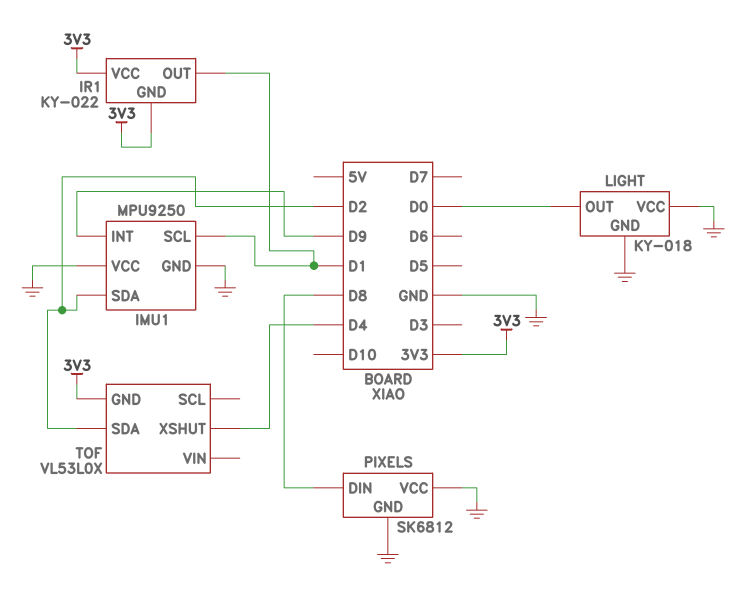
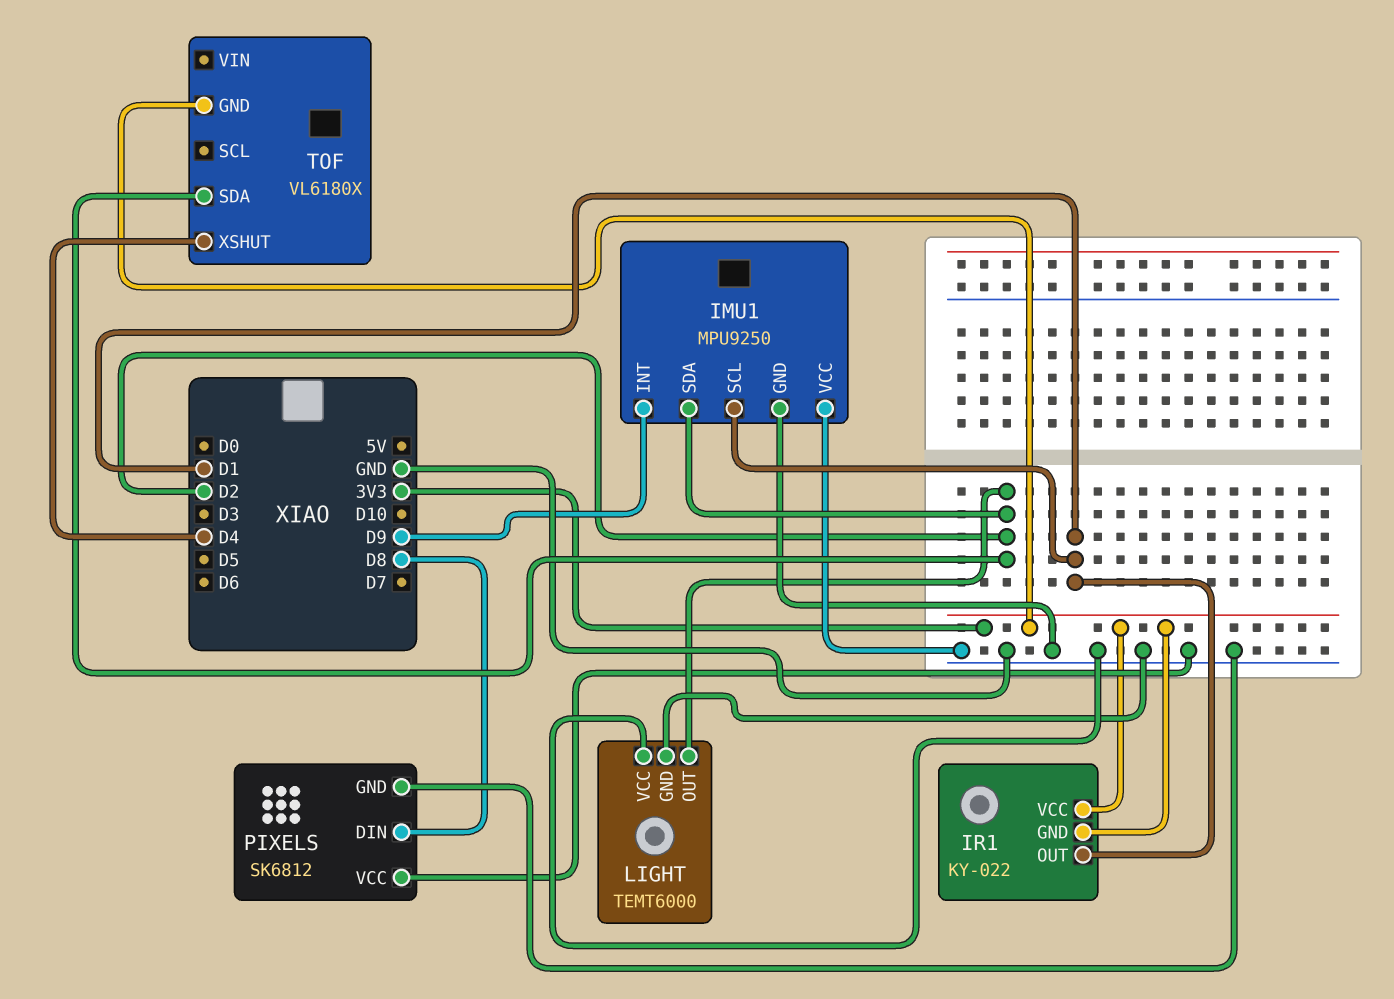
LIGHT: KY-018 -> TEMT6000
LIGHT pin OUT: D0 -> D2
TOF: VL53L0X -> VL6180X

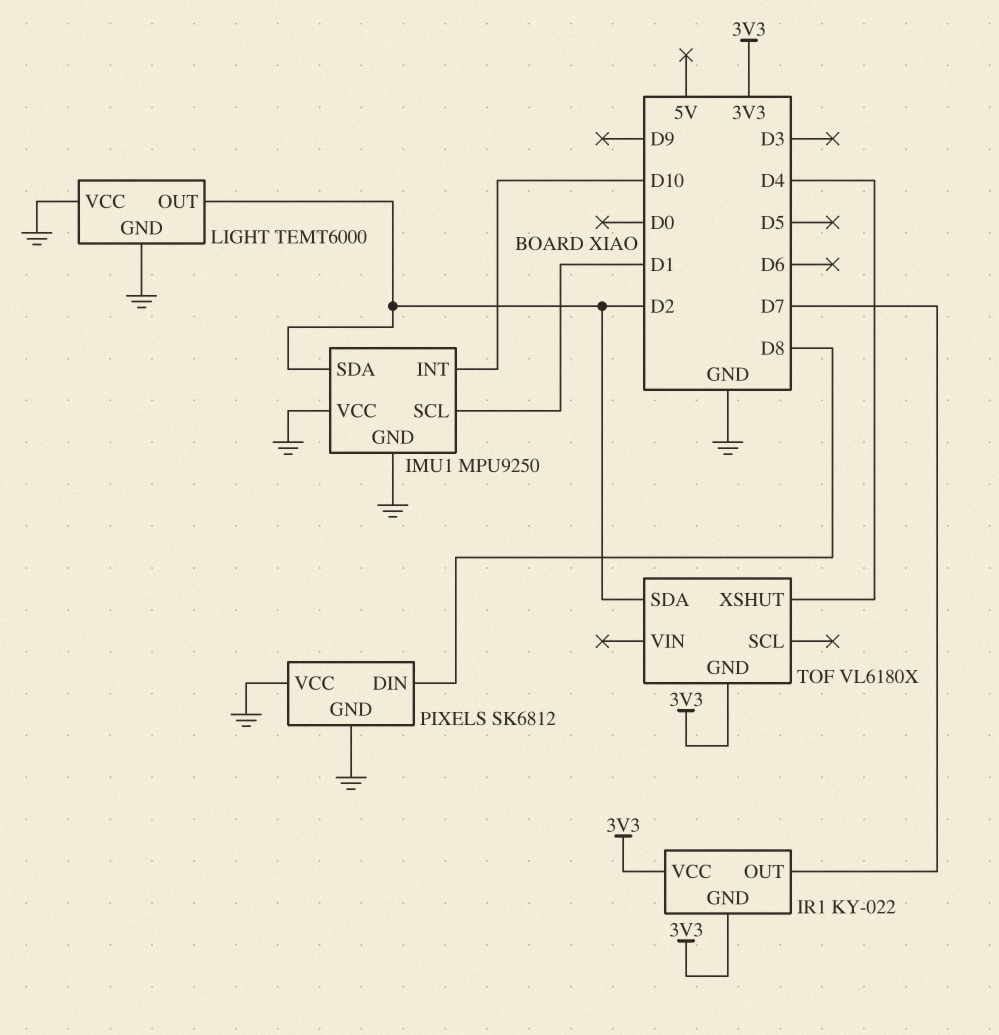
IMU1 pin INT: D9 -> D10
IR1 pin OUT: D1 -> D7

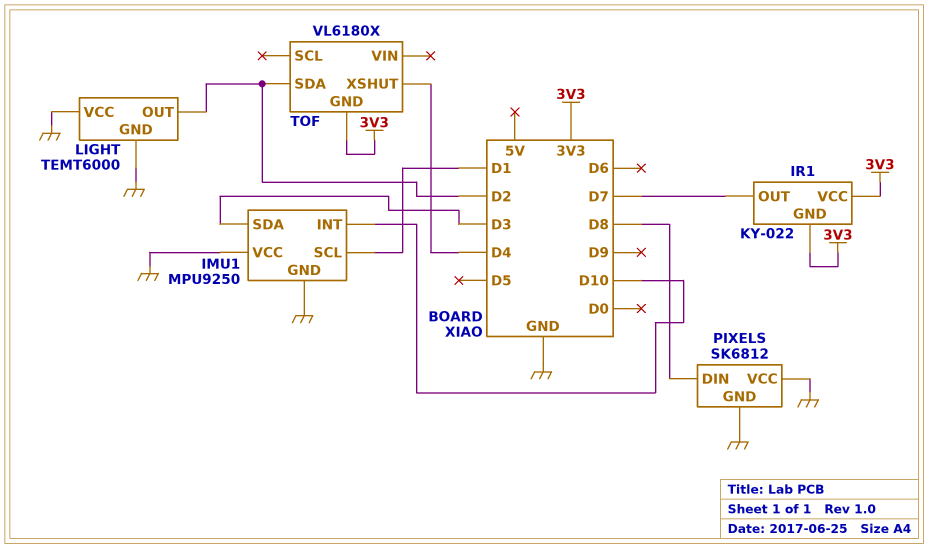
IMU1 pin SDA: D2 -> D3

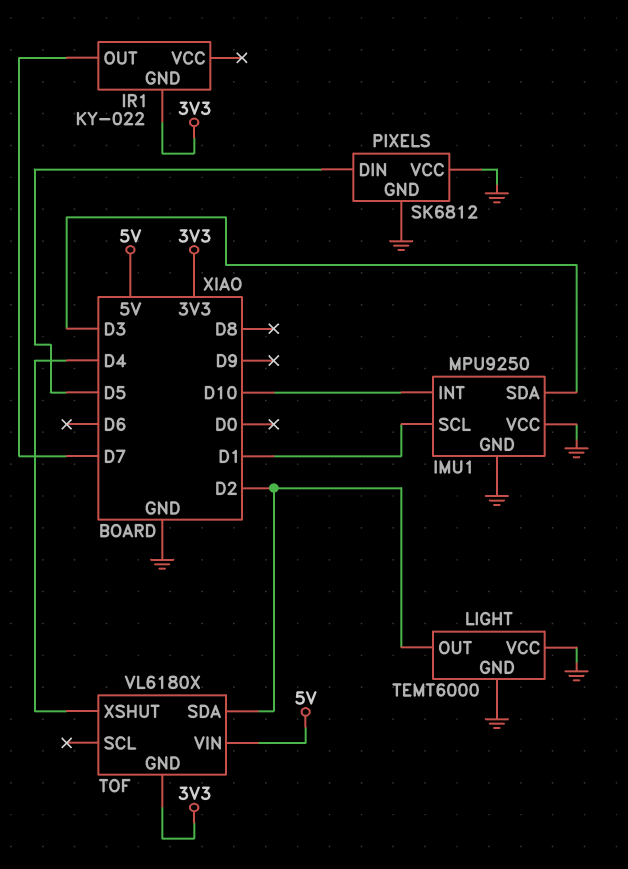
IR1 pin VCC: 3V3 -> none
PIXELS pin DIN: D8 -> D5
TOF pin VIN: none -> 5V

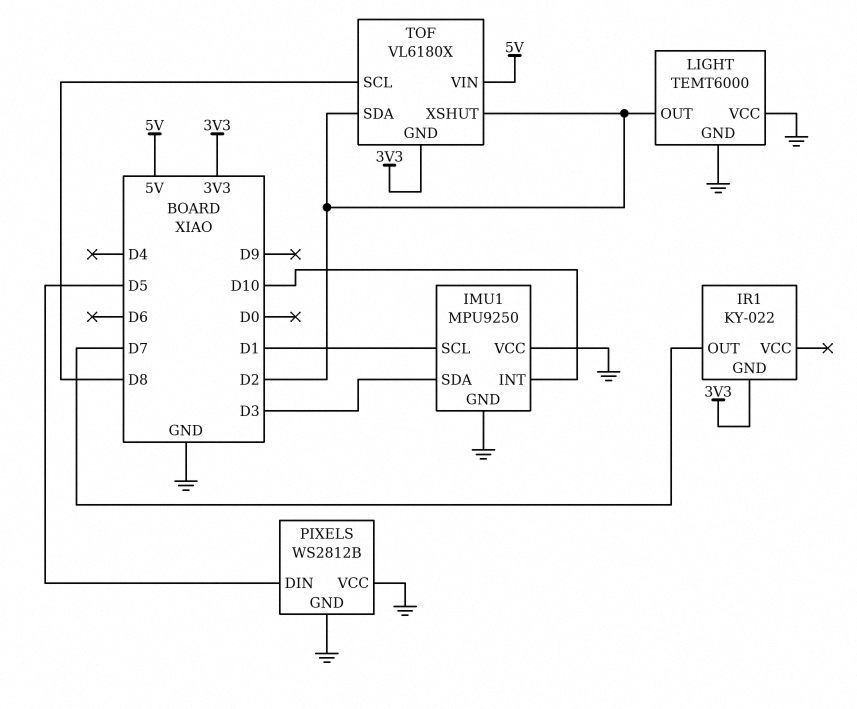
PIXELS: SK6812 -> WS2812B
TOF pin SCL: none -> D8
TOF pin XSHUT: D4 -> D2

